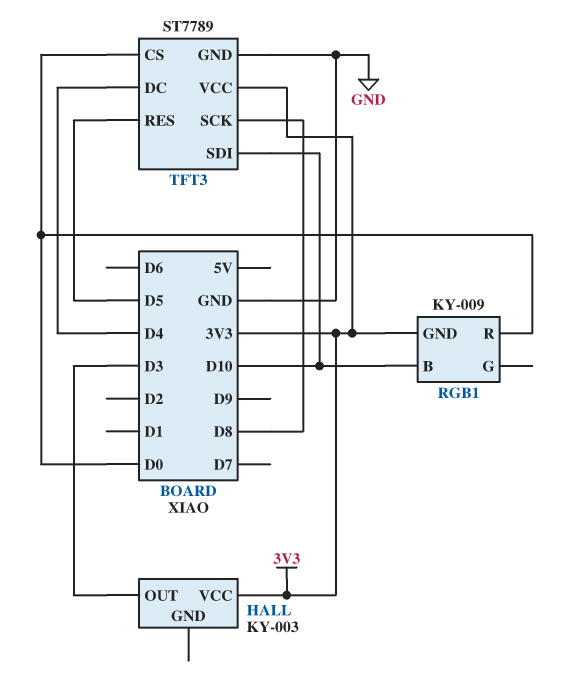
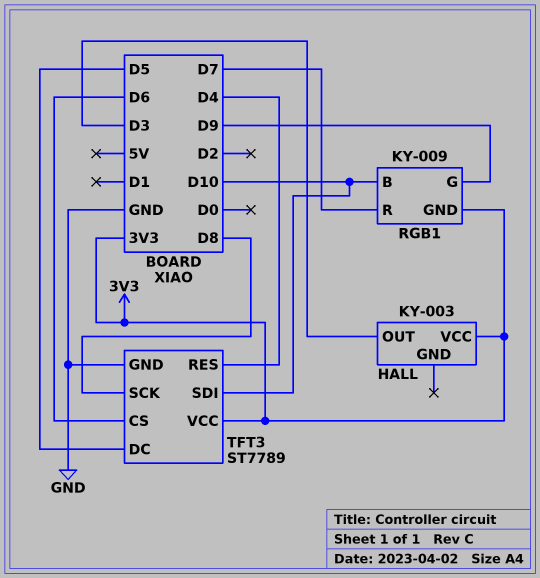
RGB1 pin G: none -> D9
RGB1 pin R: D0 -> D7
TFT3 pin CS: D0 -> D6
TFT3 pin DC: D4 -> D5
TFT3 pin RES: D5 -> D4

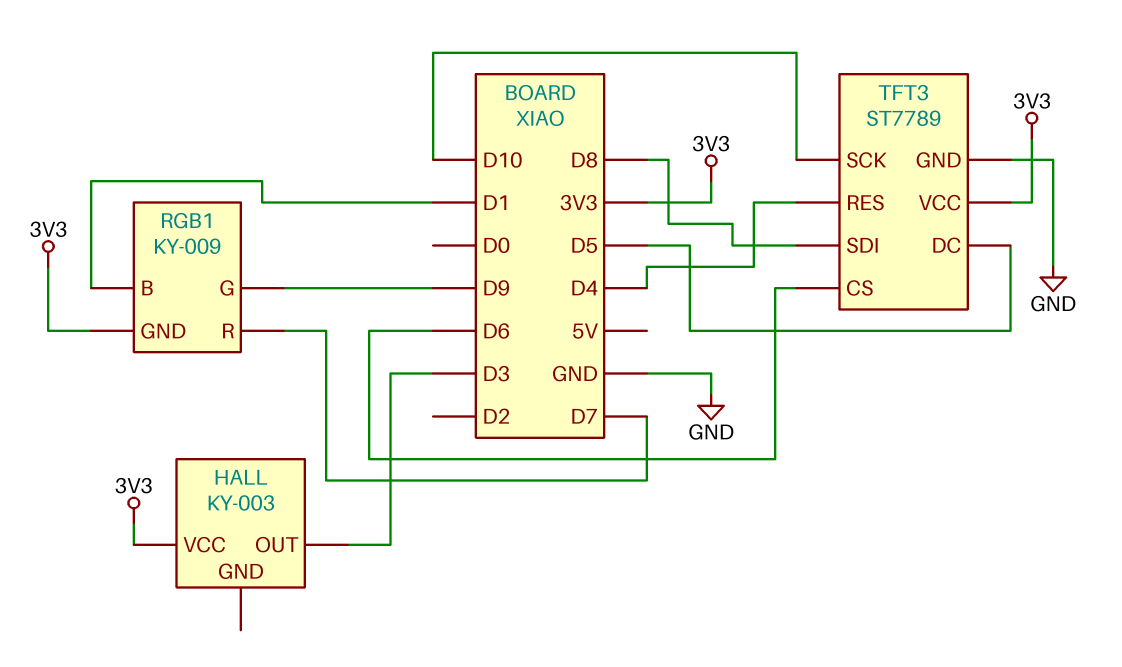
RGB1 pin B: D10 -> D1
TFT3 pin SCK: D8 -> D10
TFT3 pin SDI: D10 -> D8

